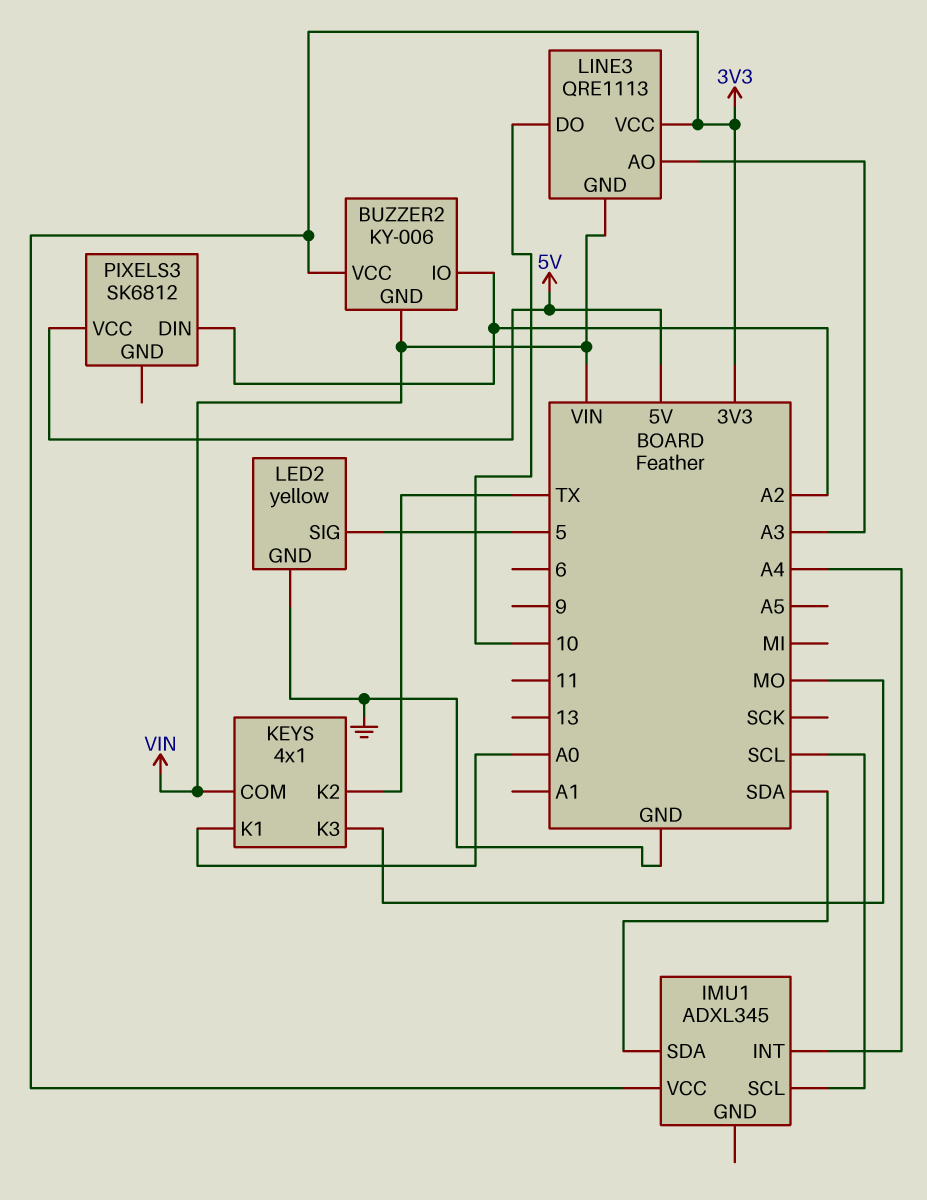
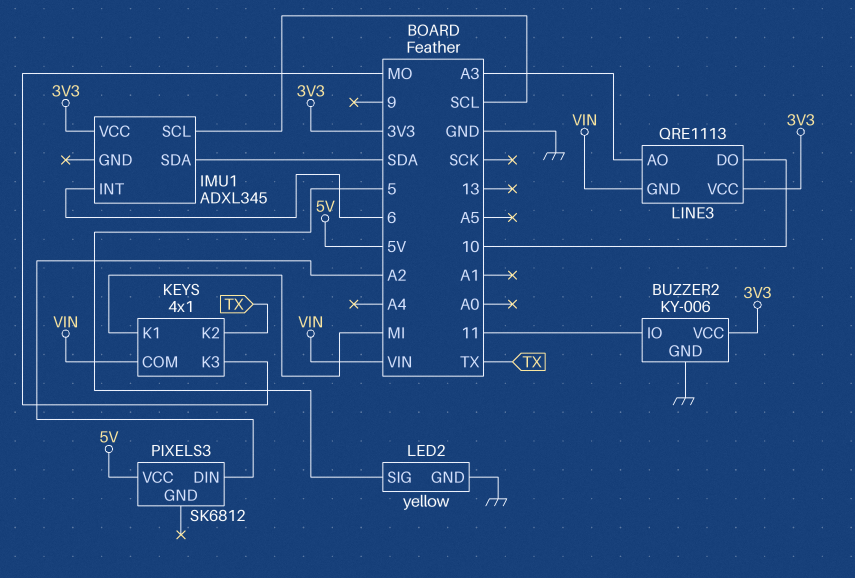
BUZZER2 pin GND: VIN -> GND
BUZZER2 pin IO: A2 -> 11
IMU1 pin INT: A4 -> 6
KEYS pin K1: A0 -> MI

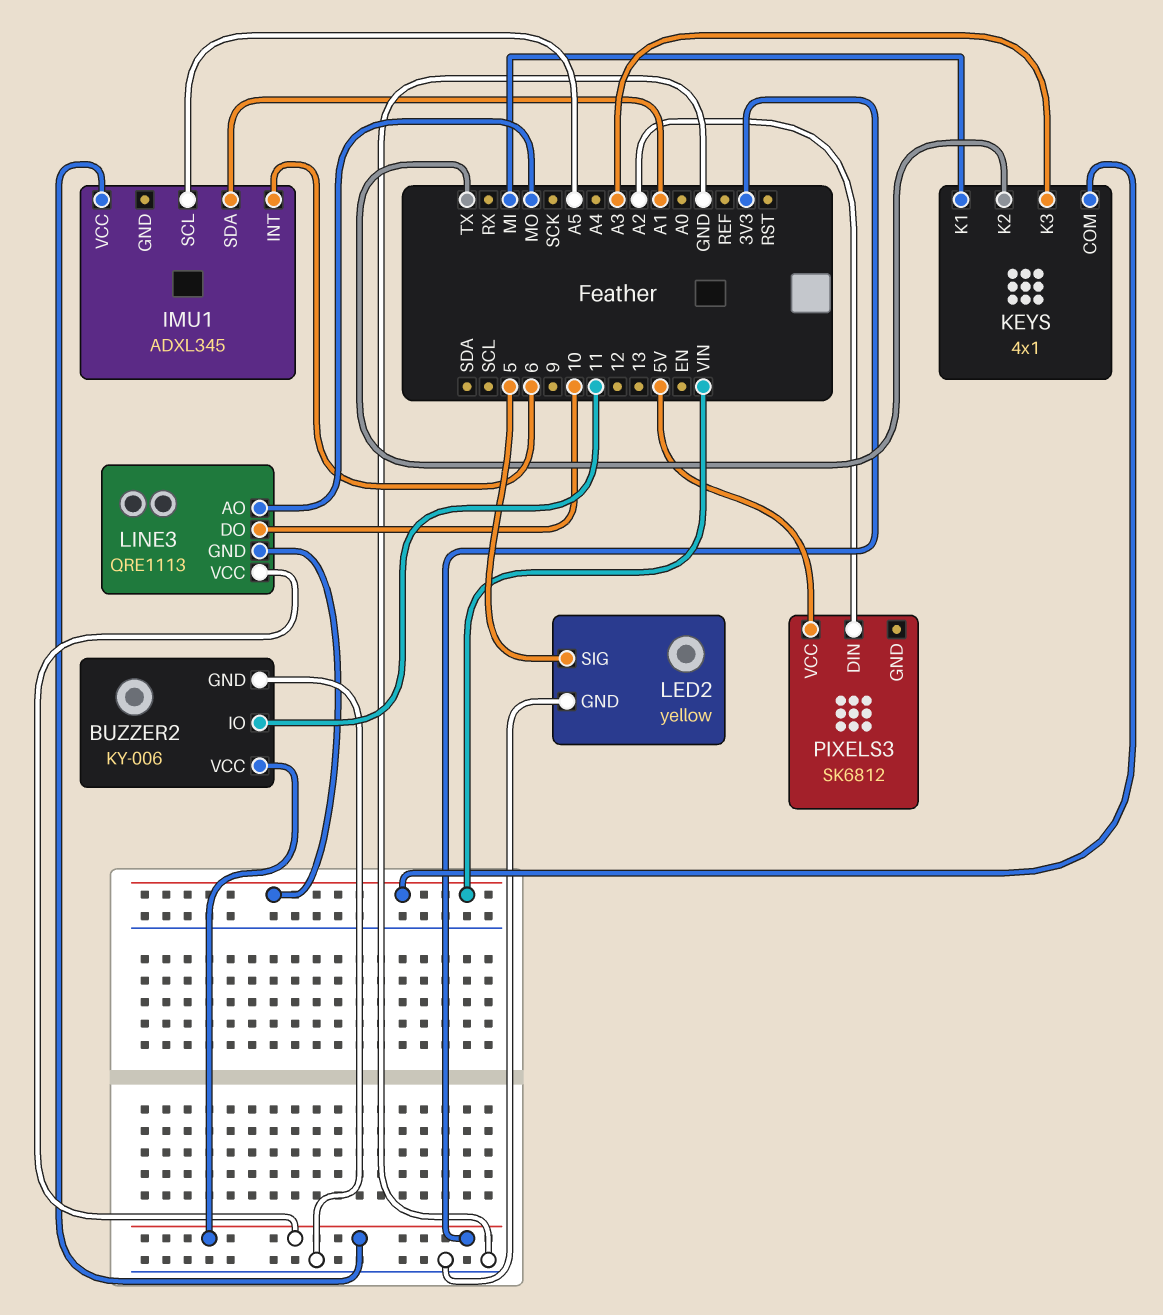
IMU1 pin SCL: SCL -> A5
IMU1 pin SDA: SDA -> A1
KEYS pin K3: MO -> A3
LINE3 pin AO: A3 -> MO

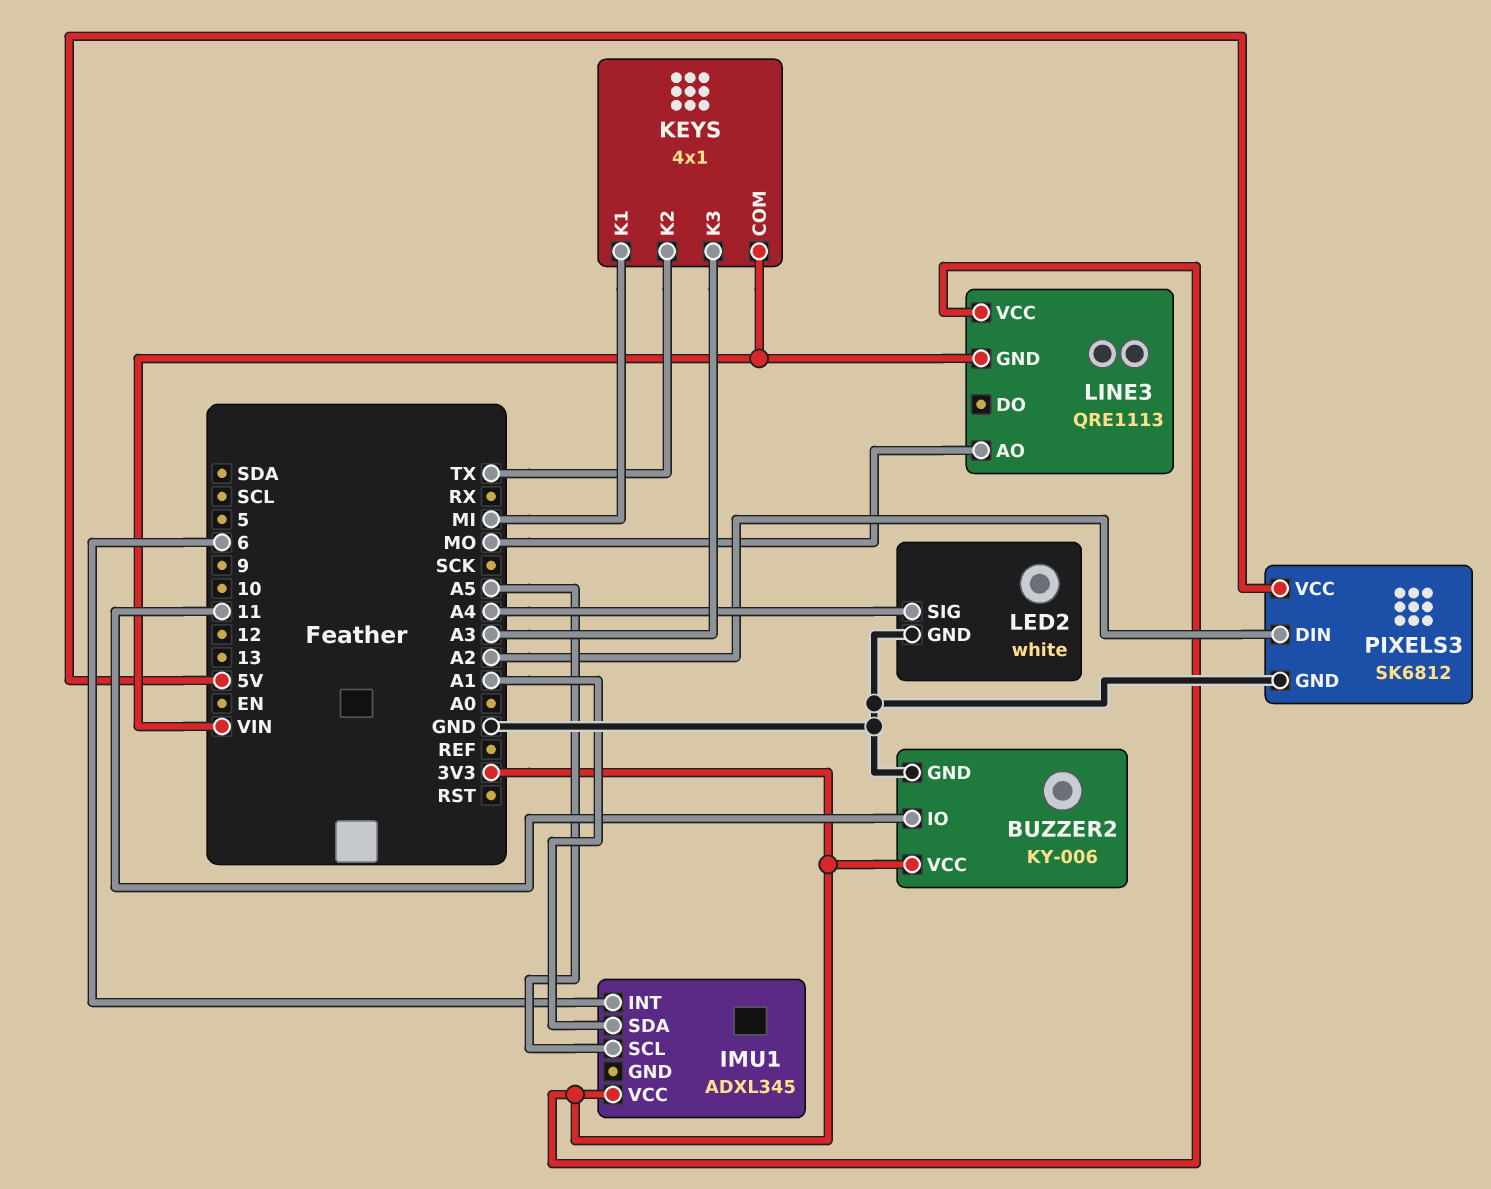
LED2: yellow -> white
LED2 pin SIG: 5 -> A4
LINE3 pin DO: 10 -> none
PIXELS3 pin GND: none -> GND

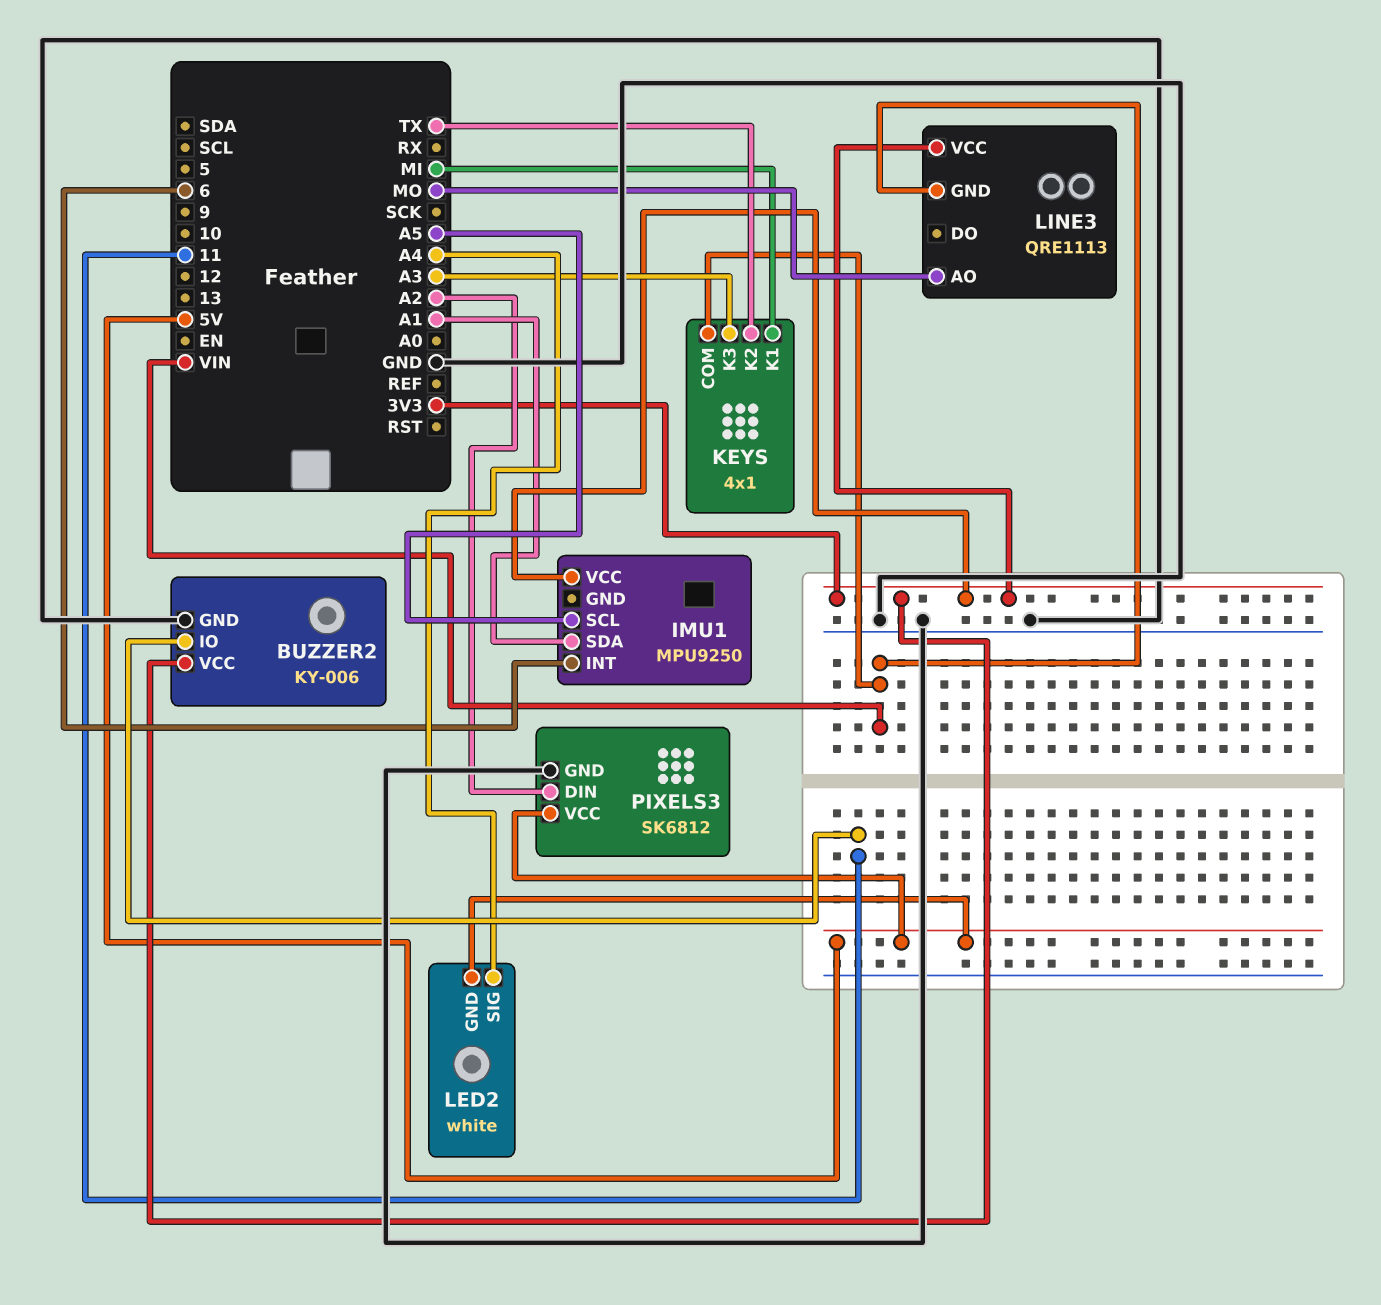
IMU1: ADXL345 -> MPU9250
LED2 pin GND: GND -> 5V

